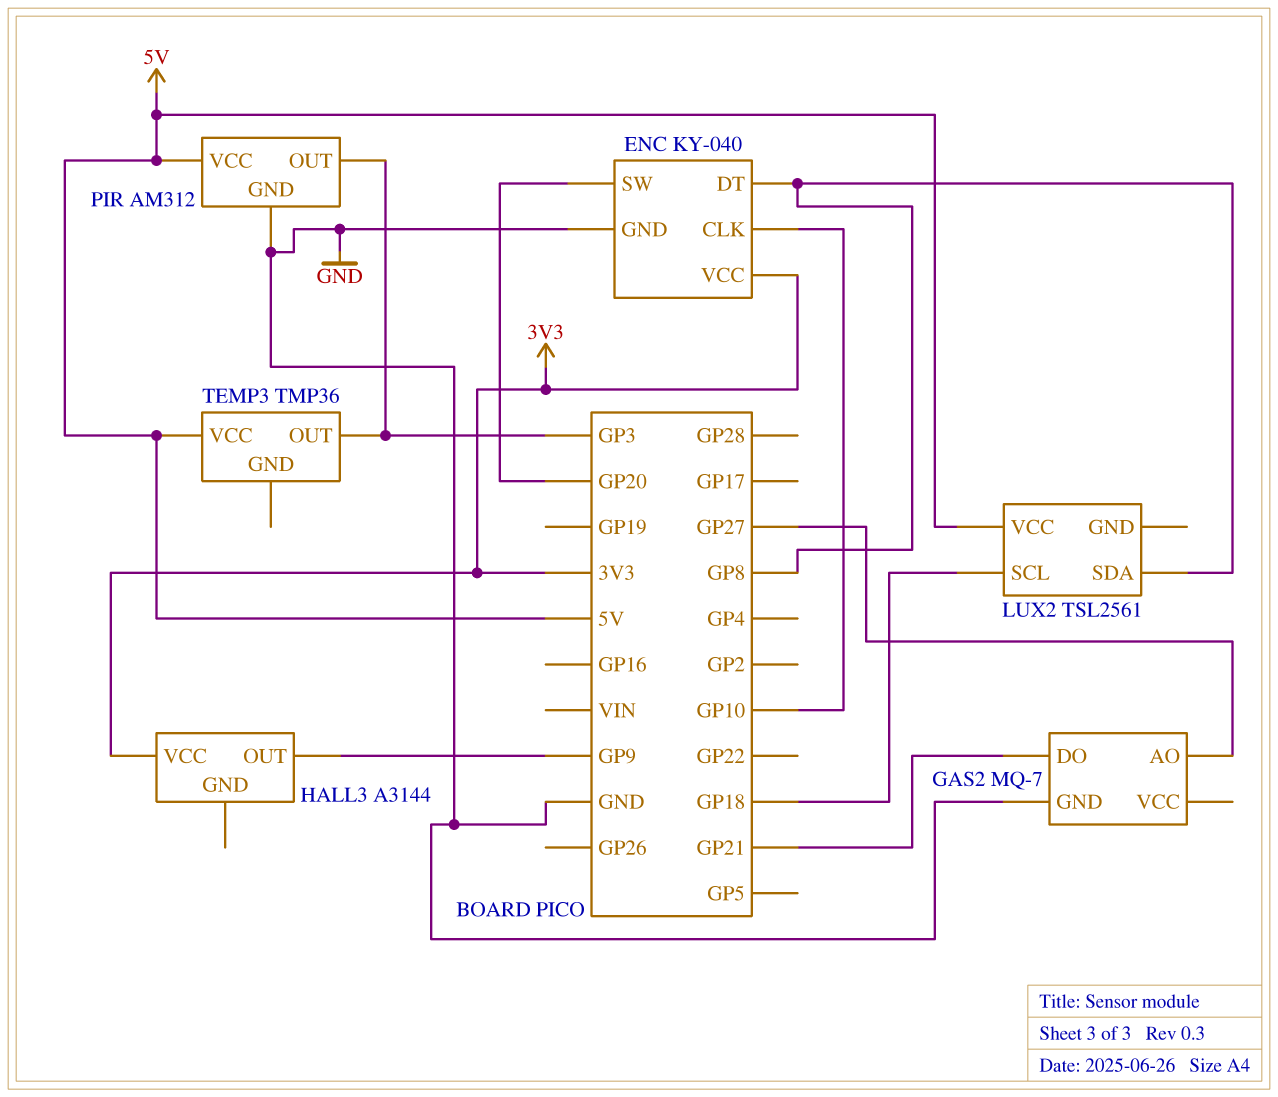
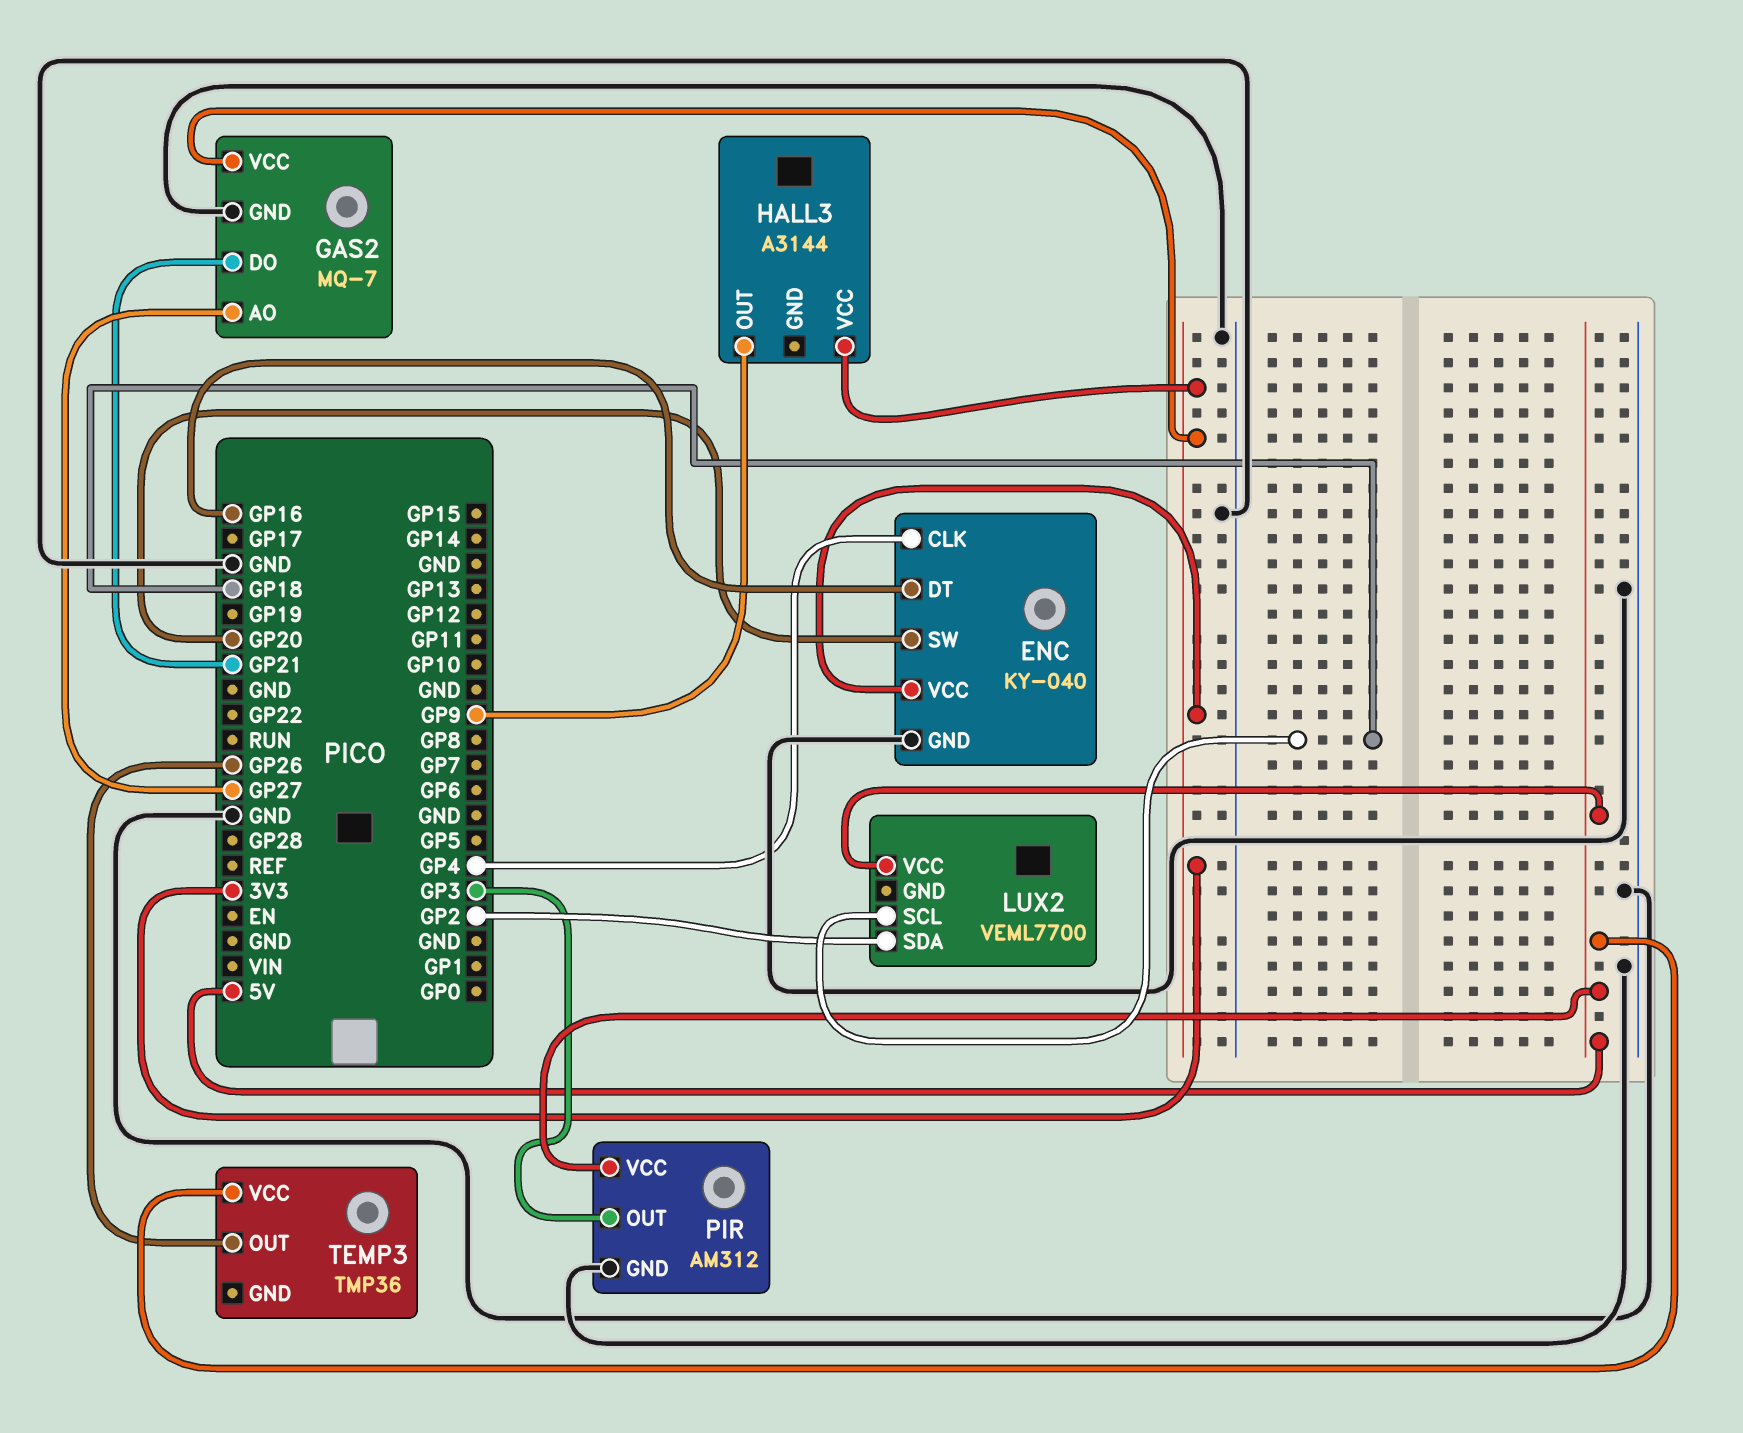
ENC pin CLK: GP10 -> GP4
ENC pin DT: GP8 -> GP16
GAS2 pin VCC: none -> 3V3
LUX2: TSL2561 -> VEML7700
LUX2 pin SDA: GP8 -> GP2
TEMP3 pin OUT: GP3 -> GP26

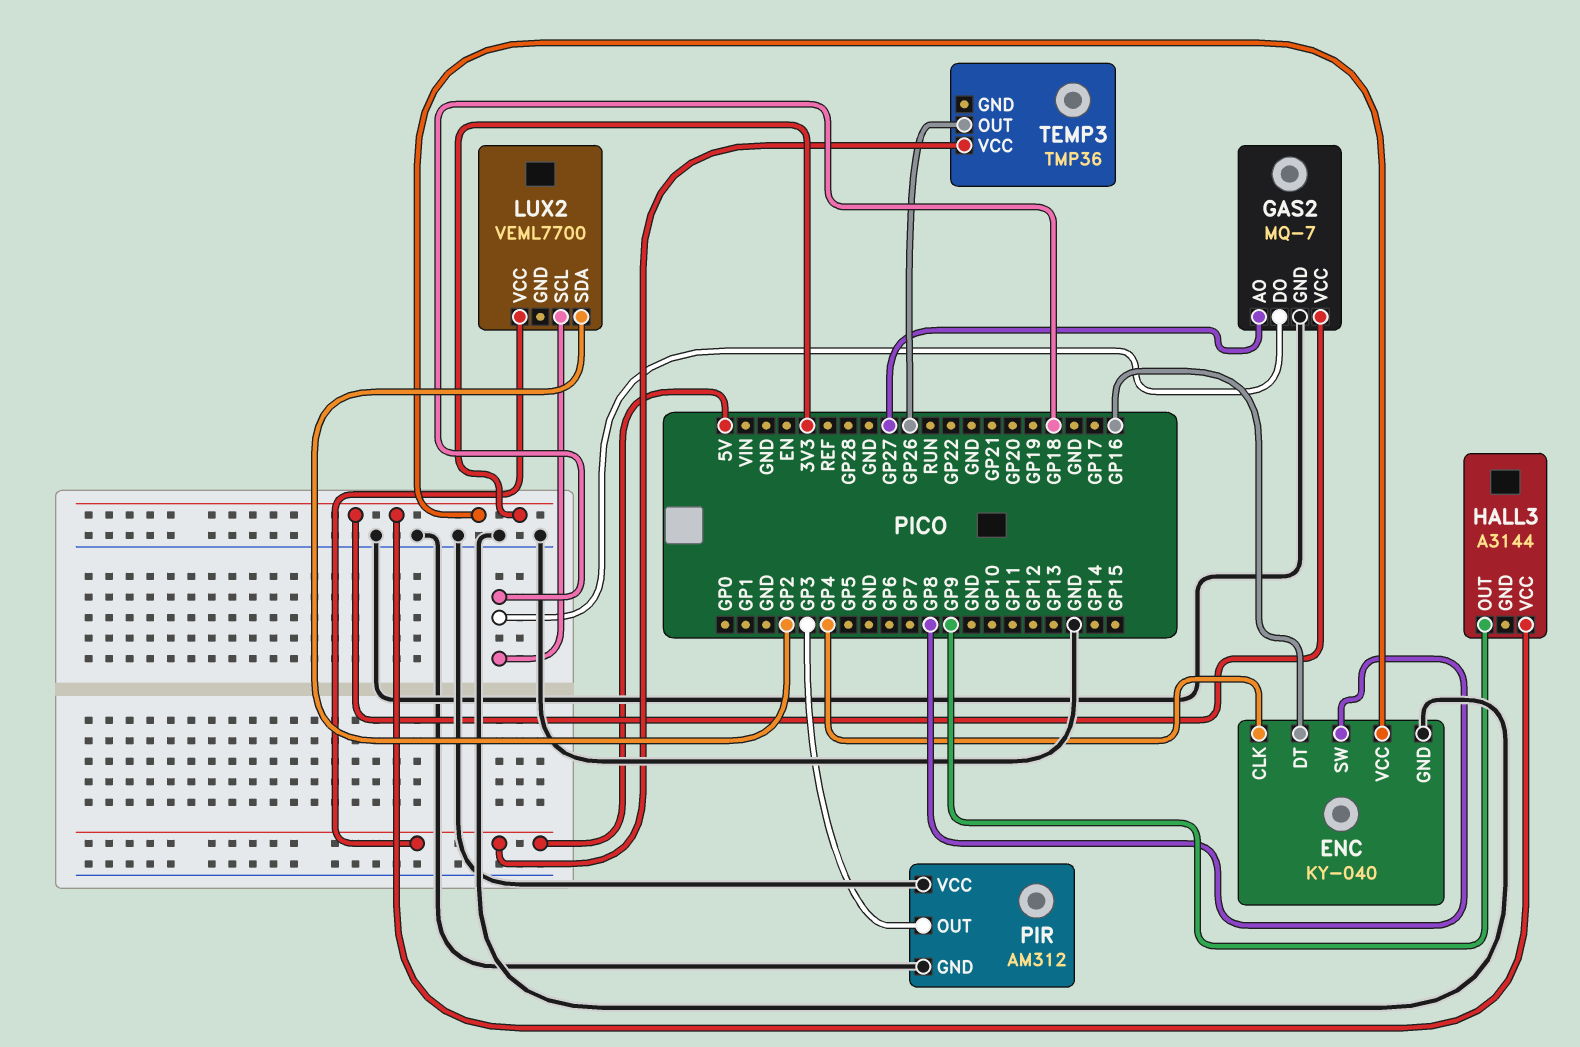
ENC pin SW: GP20 -> GP8
GAS2 pin DO: GP21 -> GP18
PIR pin VCC: 5V -> GND

